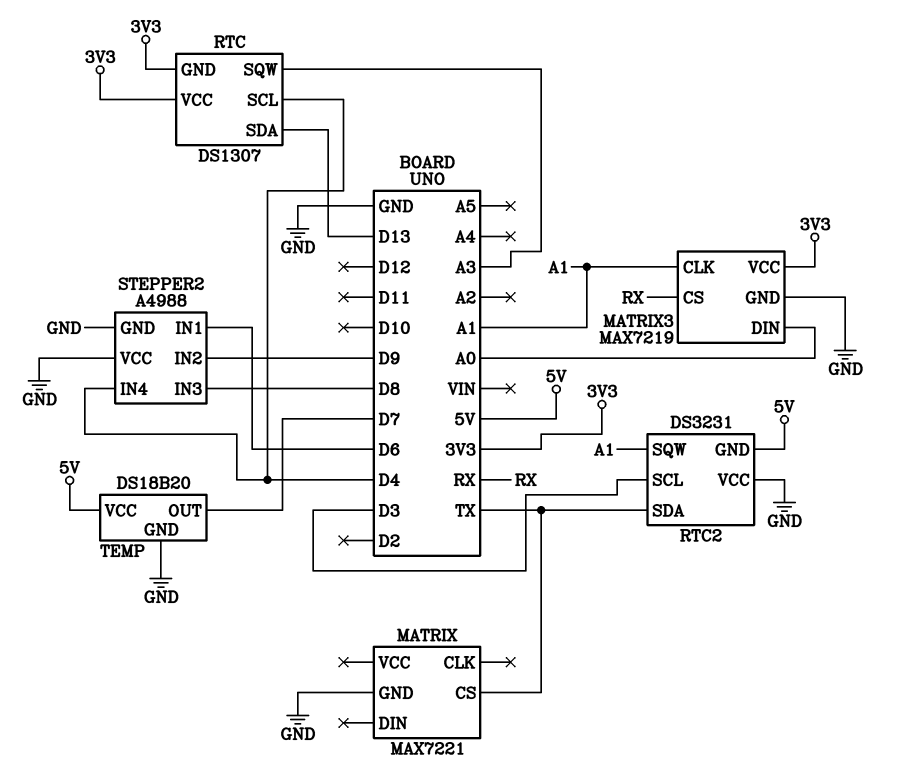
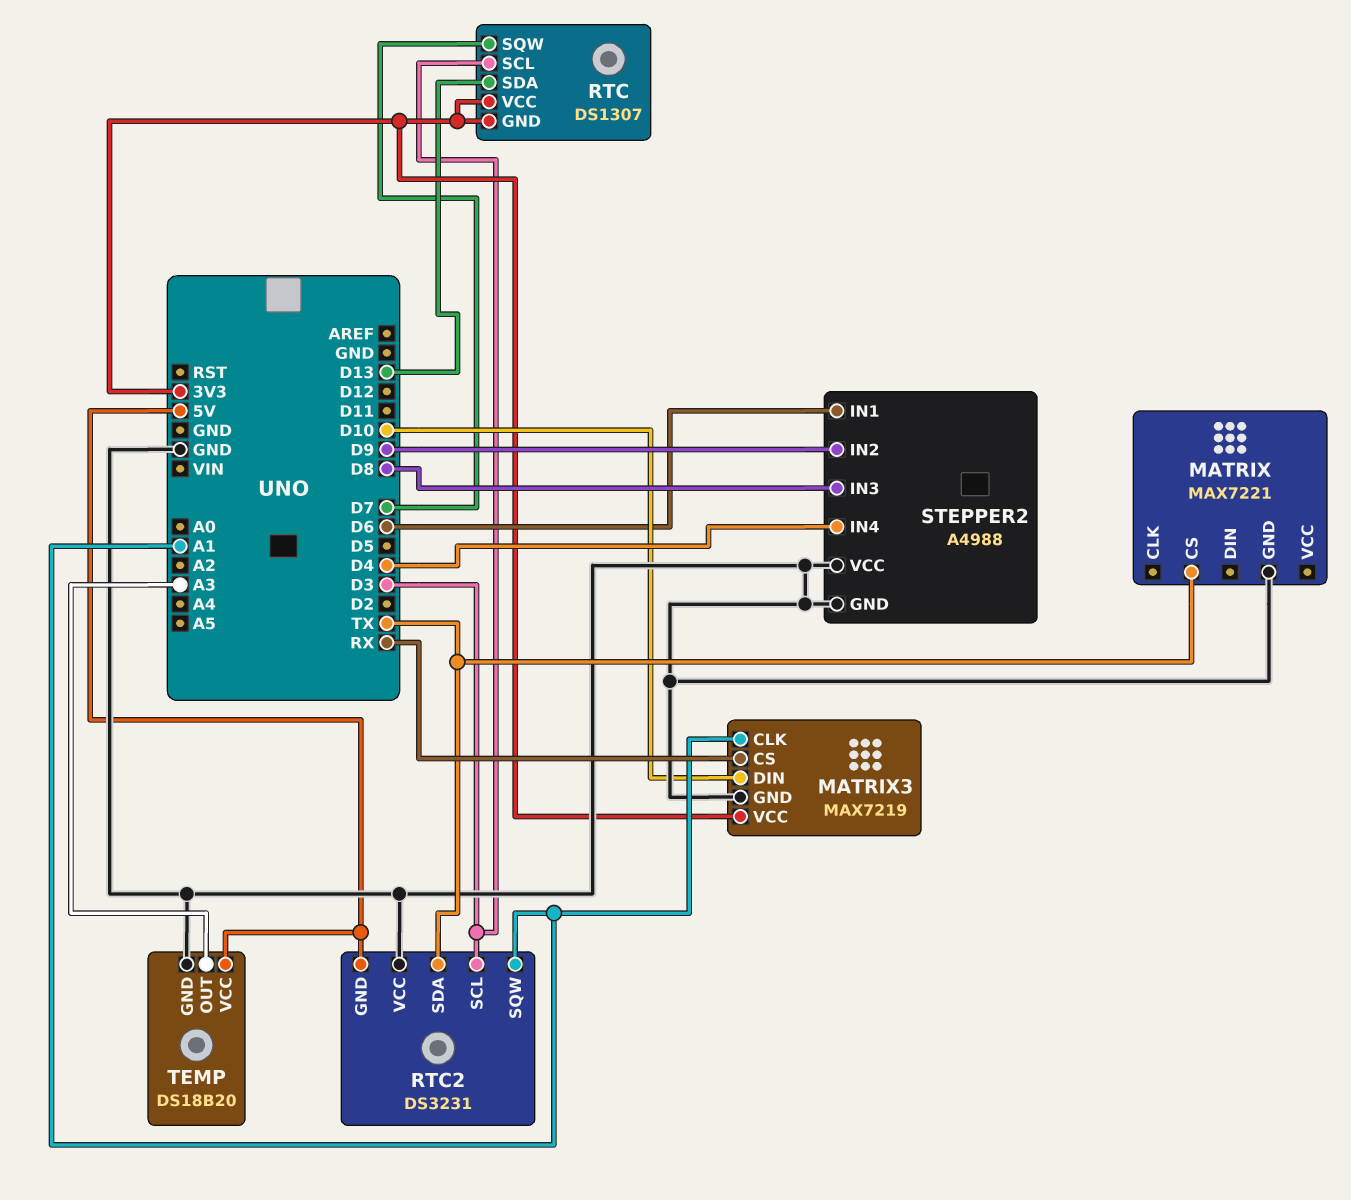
MATRIX3 pin DIN: A0 -> D10
RTC pin SCL: D4 -> D3
RTC pin SQW: A3 -> D7
TEMP pin OUT: D7 -> A3

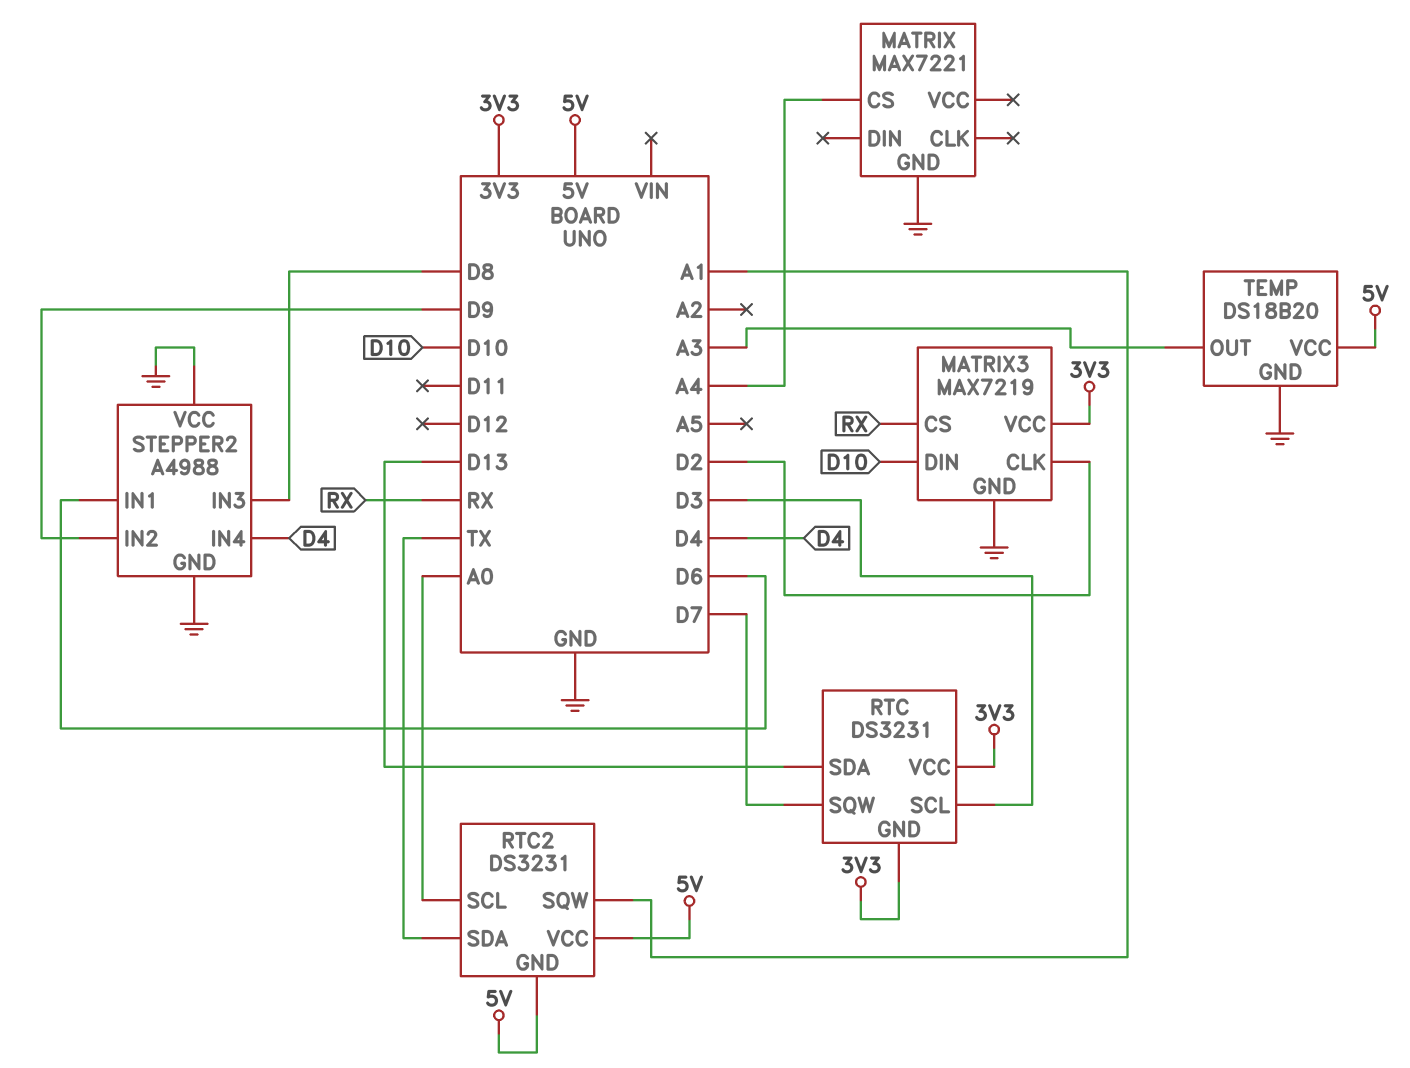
MATRIX pin CS: TX -> A4
MATRIX3 pin CLK: A1 -> D2
RTC: DS1307 -> DS3231
RTC2 pin SCL: D3 -> A0
RTC2 pin VCC: GND -> 5V

